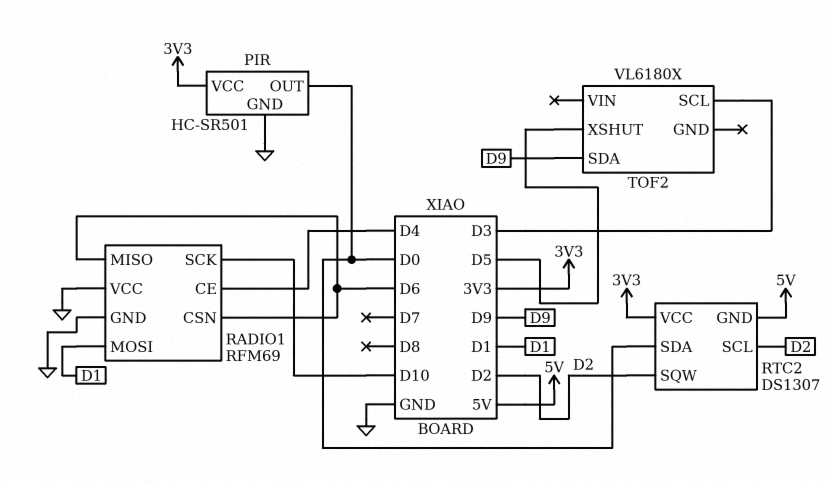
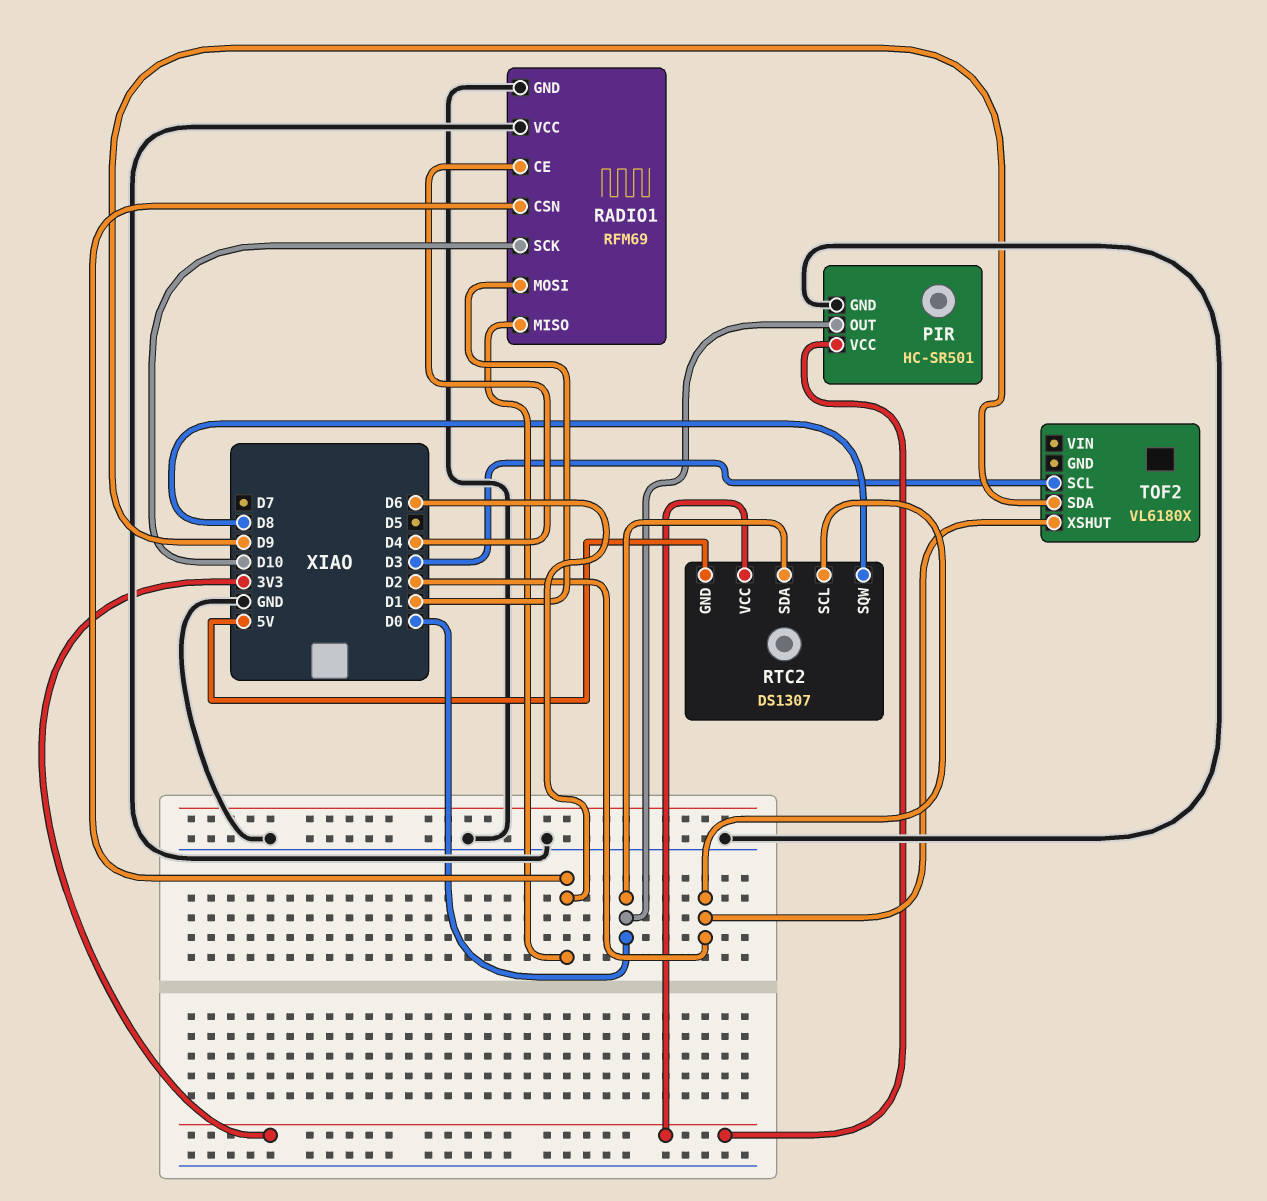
RTC2 pin SQW: D2 -> D8
TOF2 pin XSHUT: D5 -> D2

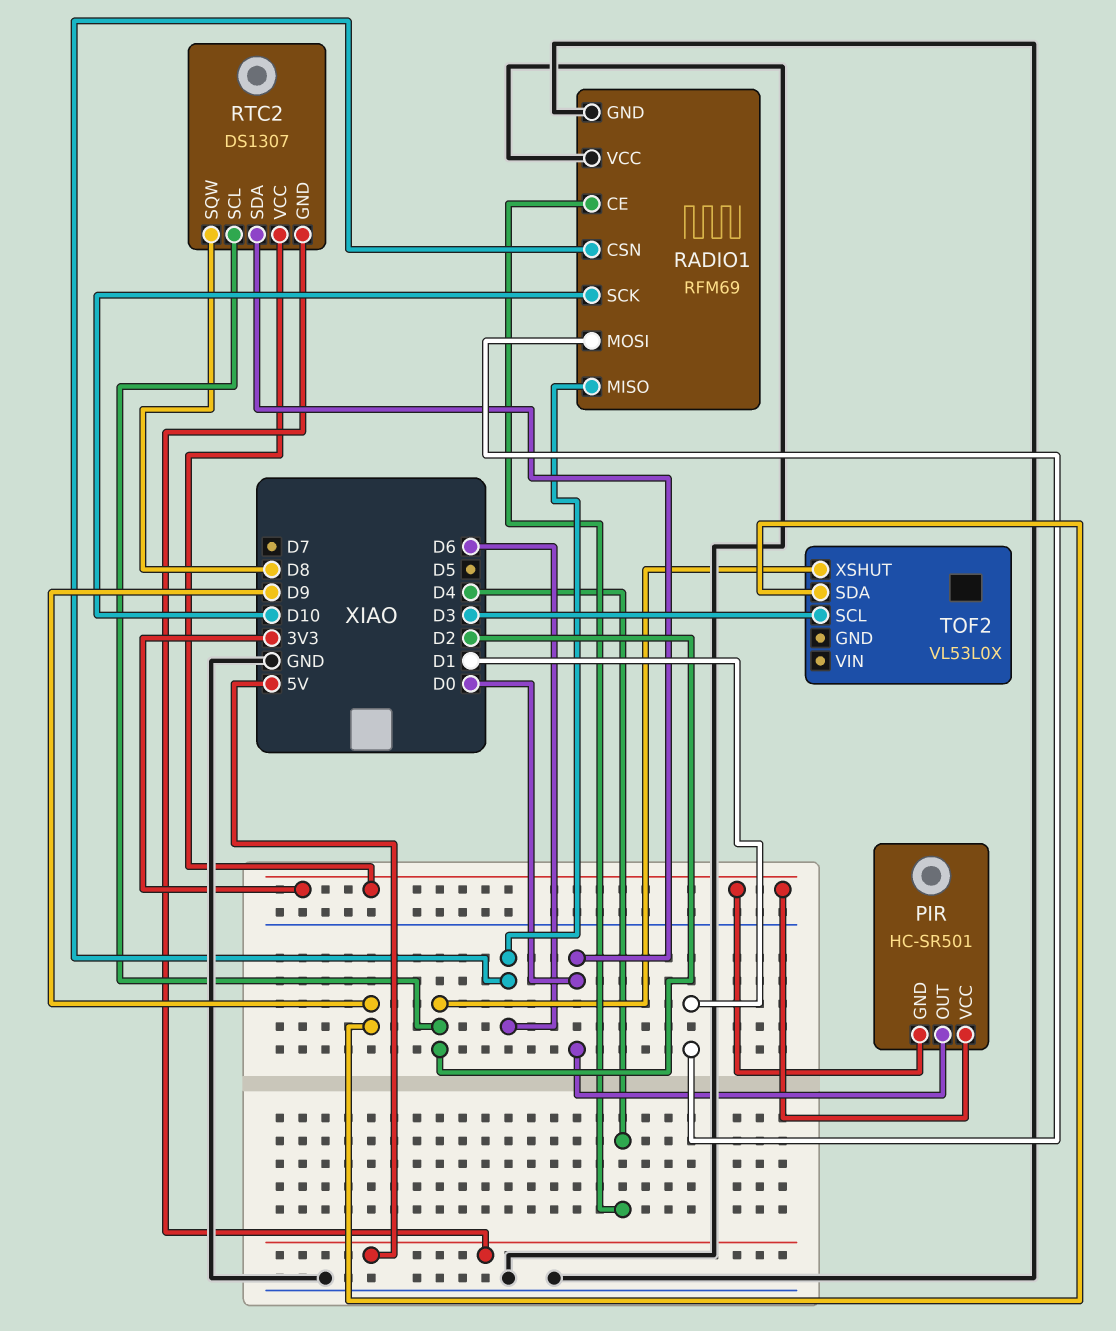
PIR pin GND: GND -> 3V3
TOF2: VL6180X -> VL53L0X

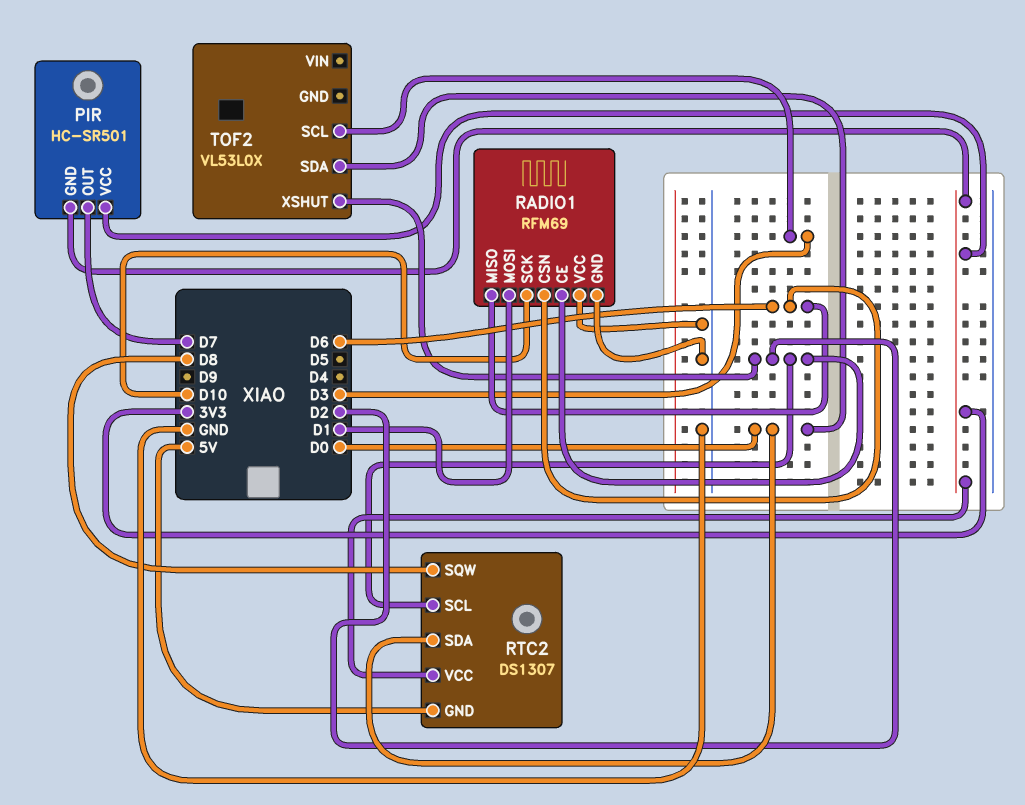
PIR pin OUT: D0 -> D7
RADIO1 pin CE: D4 -> D2
TOF2 pin SDA: D9 -> D0

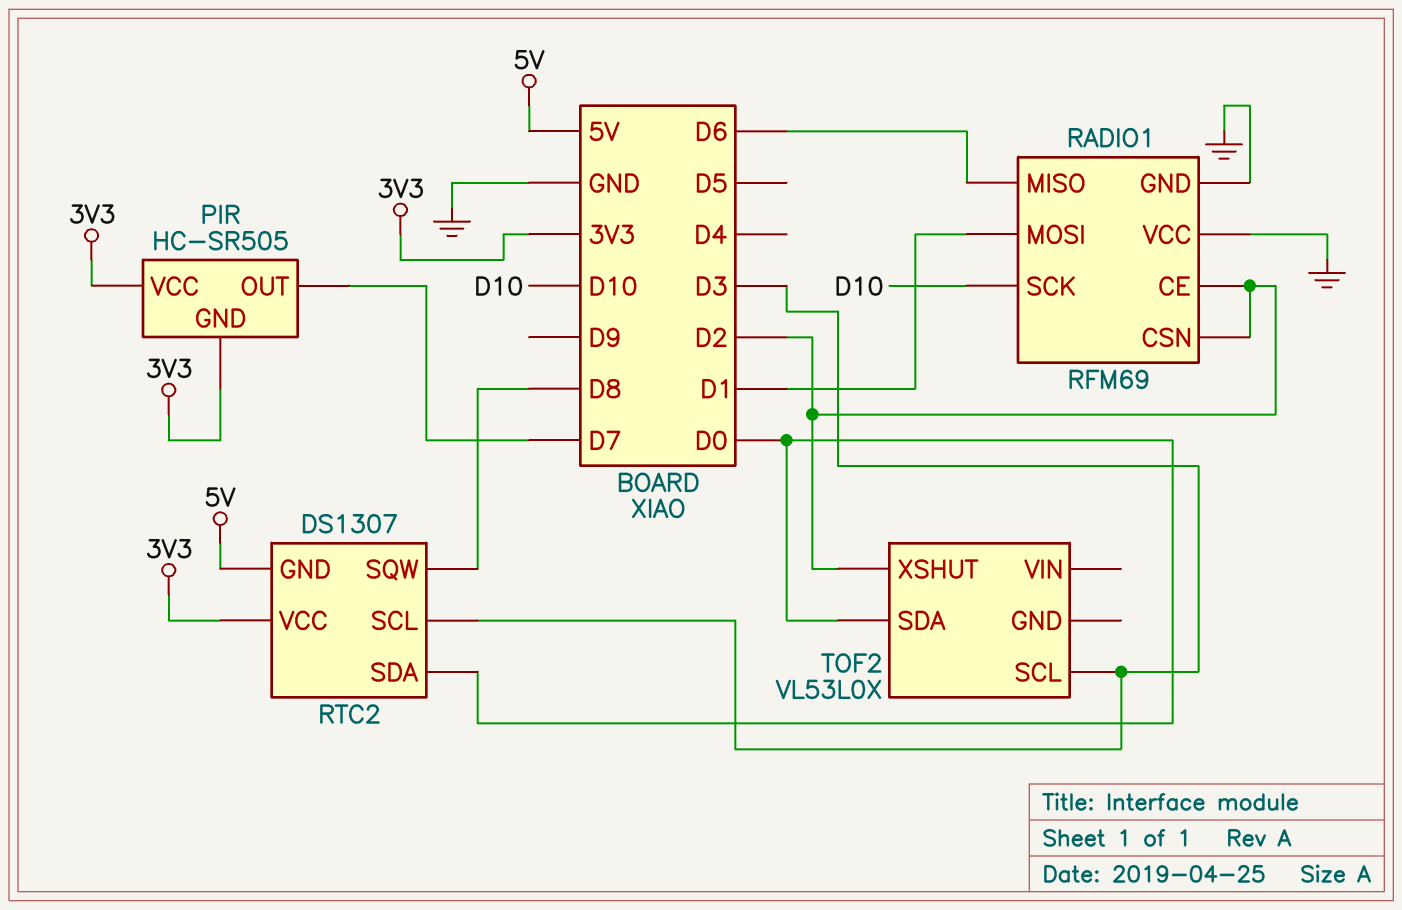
PIR: HC-SR501 -> HC-SR505
RADIO1 pin CSN: D6 -> D2
RTC2 pin SCL: D2 -> D3

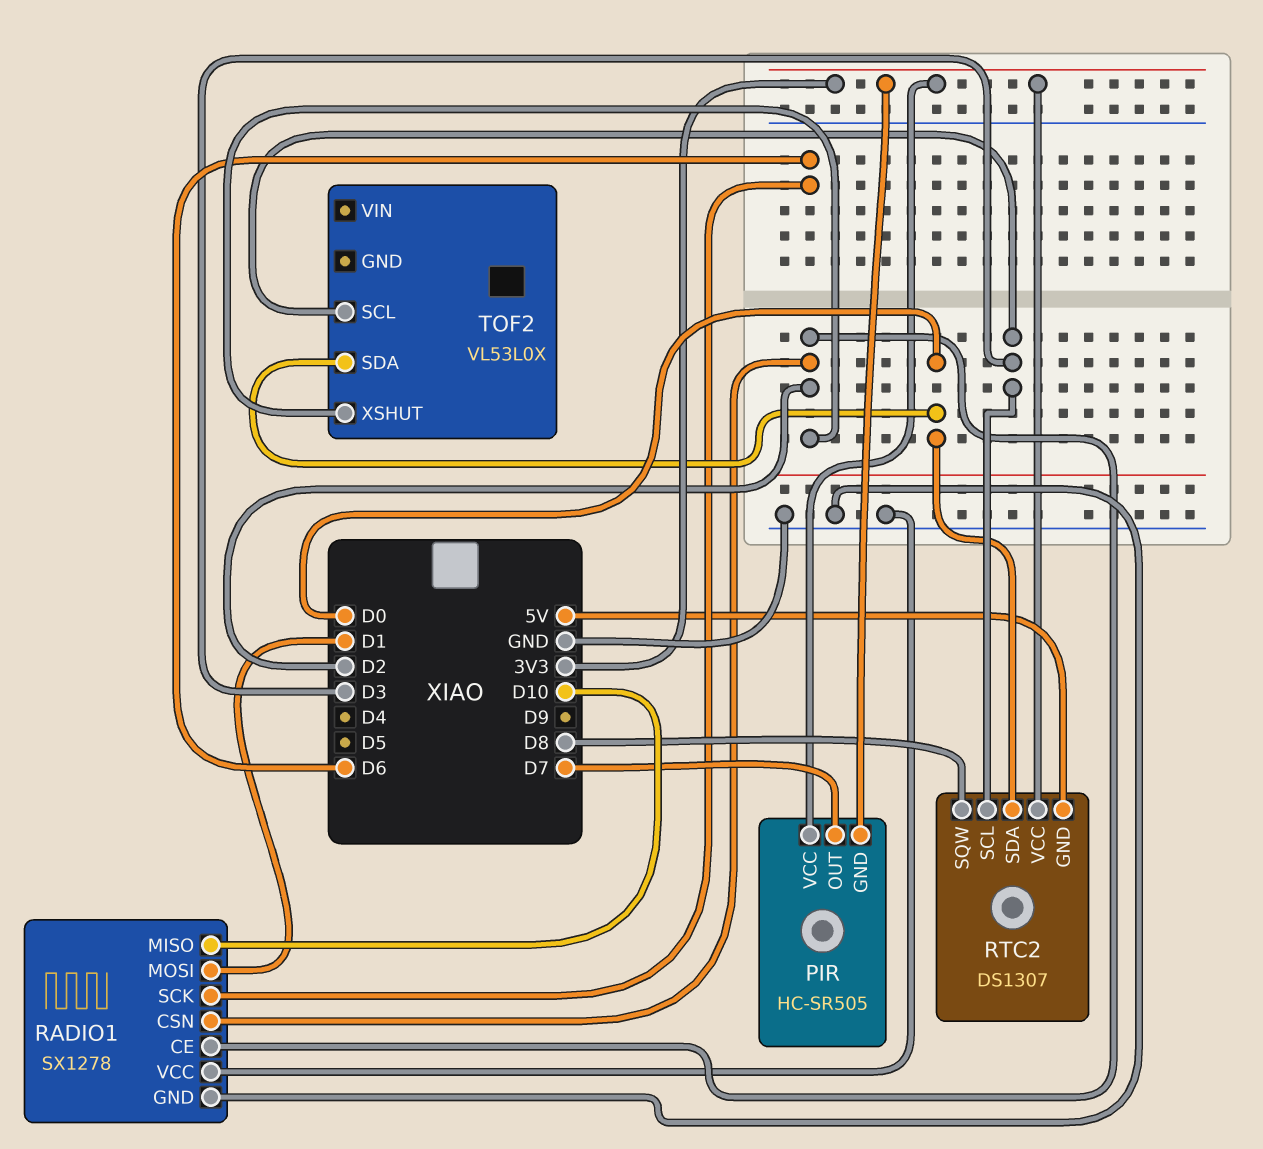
RADIO1: RFM69 -> SX1278
RADIO1 pin MISO: D6 -> D10
RADIO1 pin SCK: D10 -> D6

